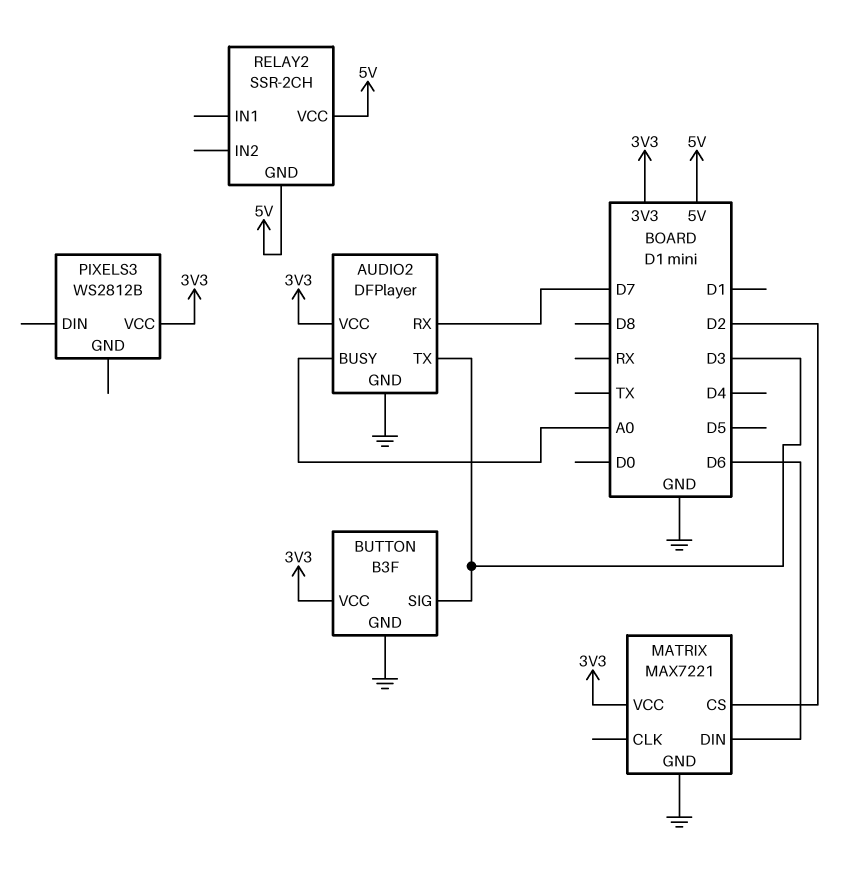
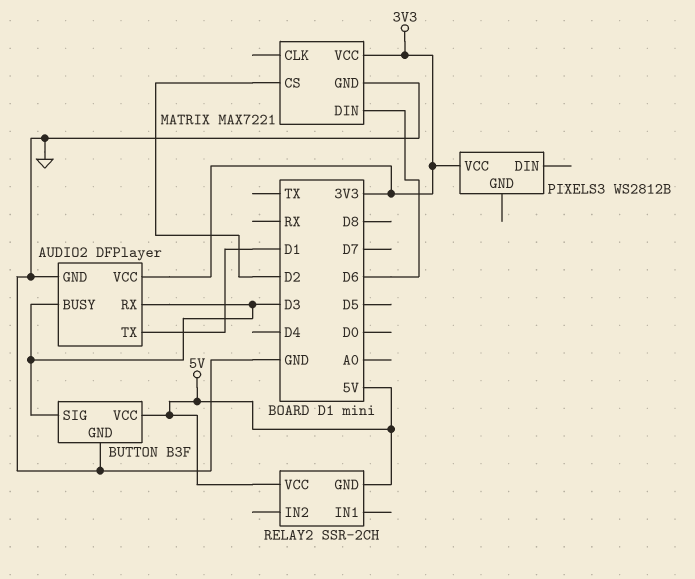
AUDIO2 pin BUSY: A0 -> D3
AUDIO2 pin RX: D7 -> D3
AUDIO2 pin TX: D3 -> D1
BUTTON pin VCC: 3V3 -> 5V

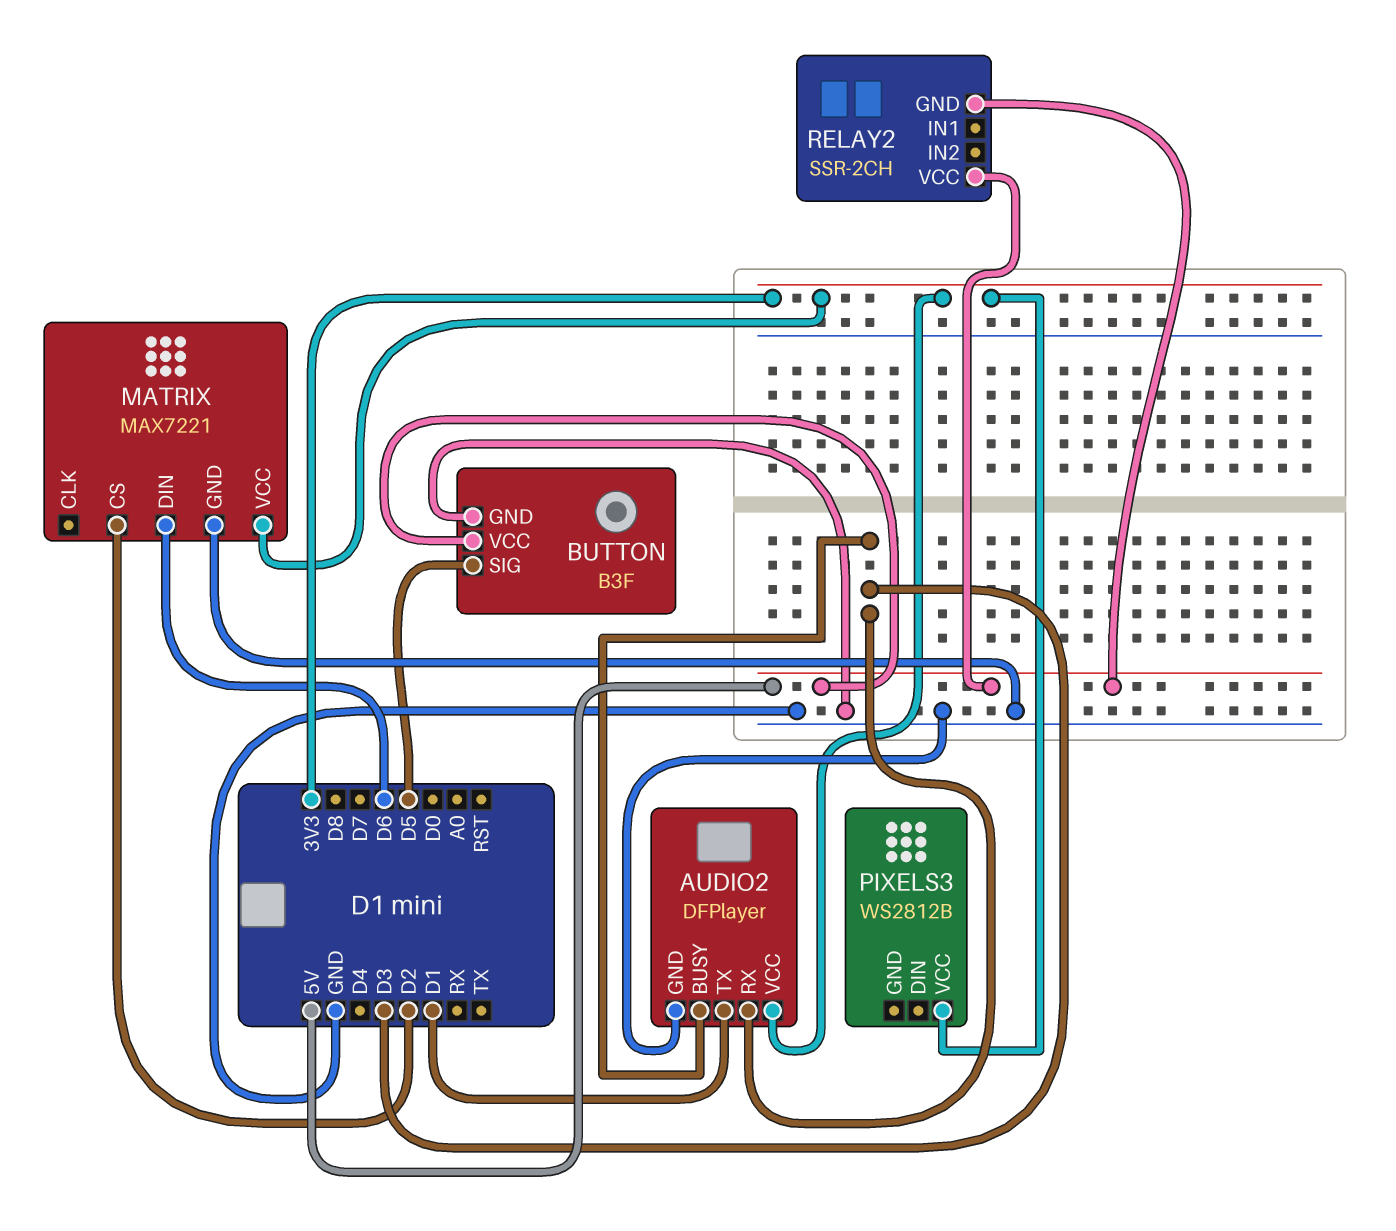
BUTTON pin SIG: D3 -> D5

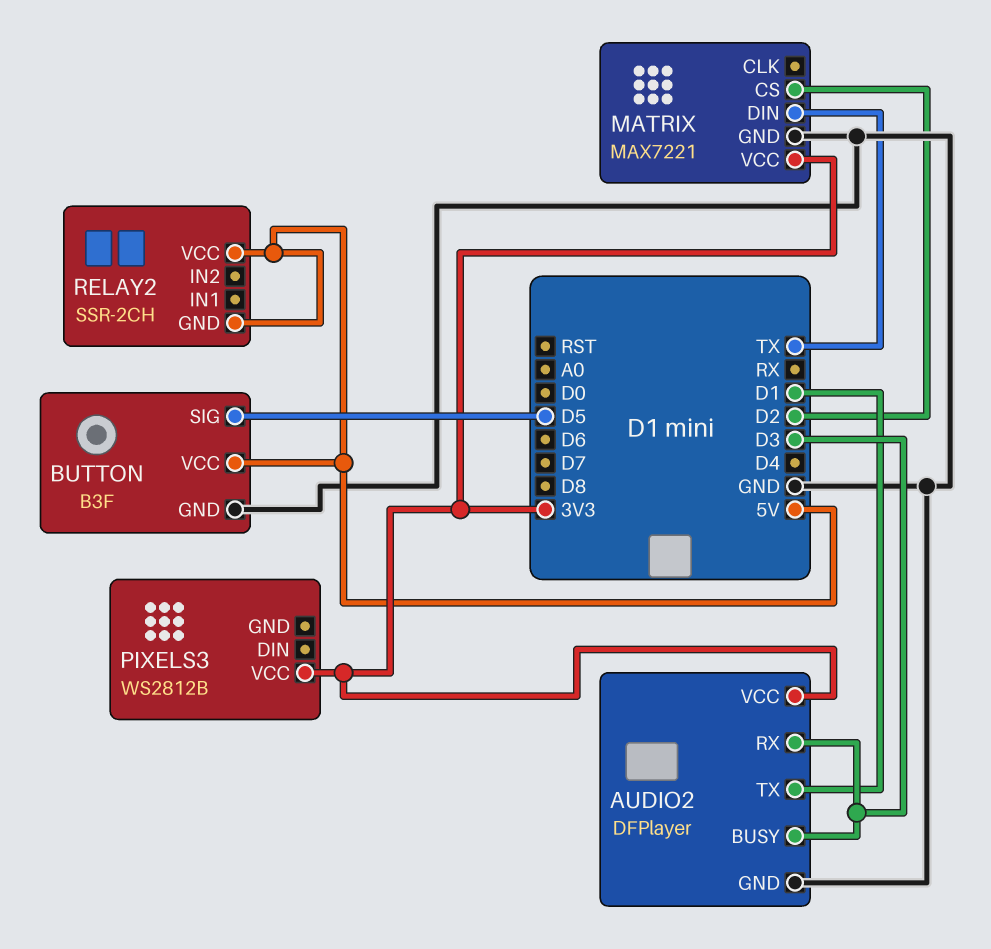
MATRIX pin DIN: D6 -> TX

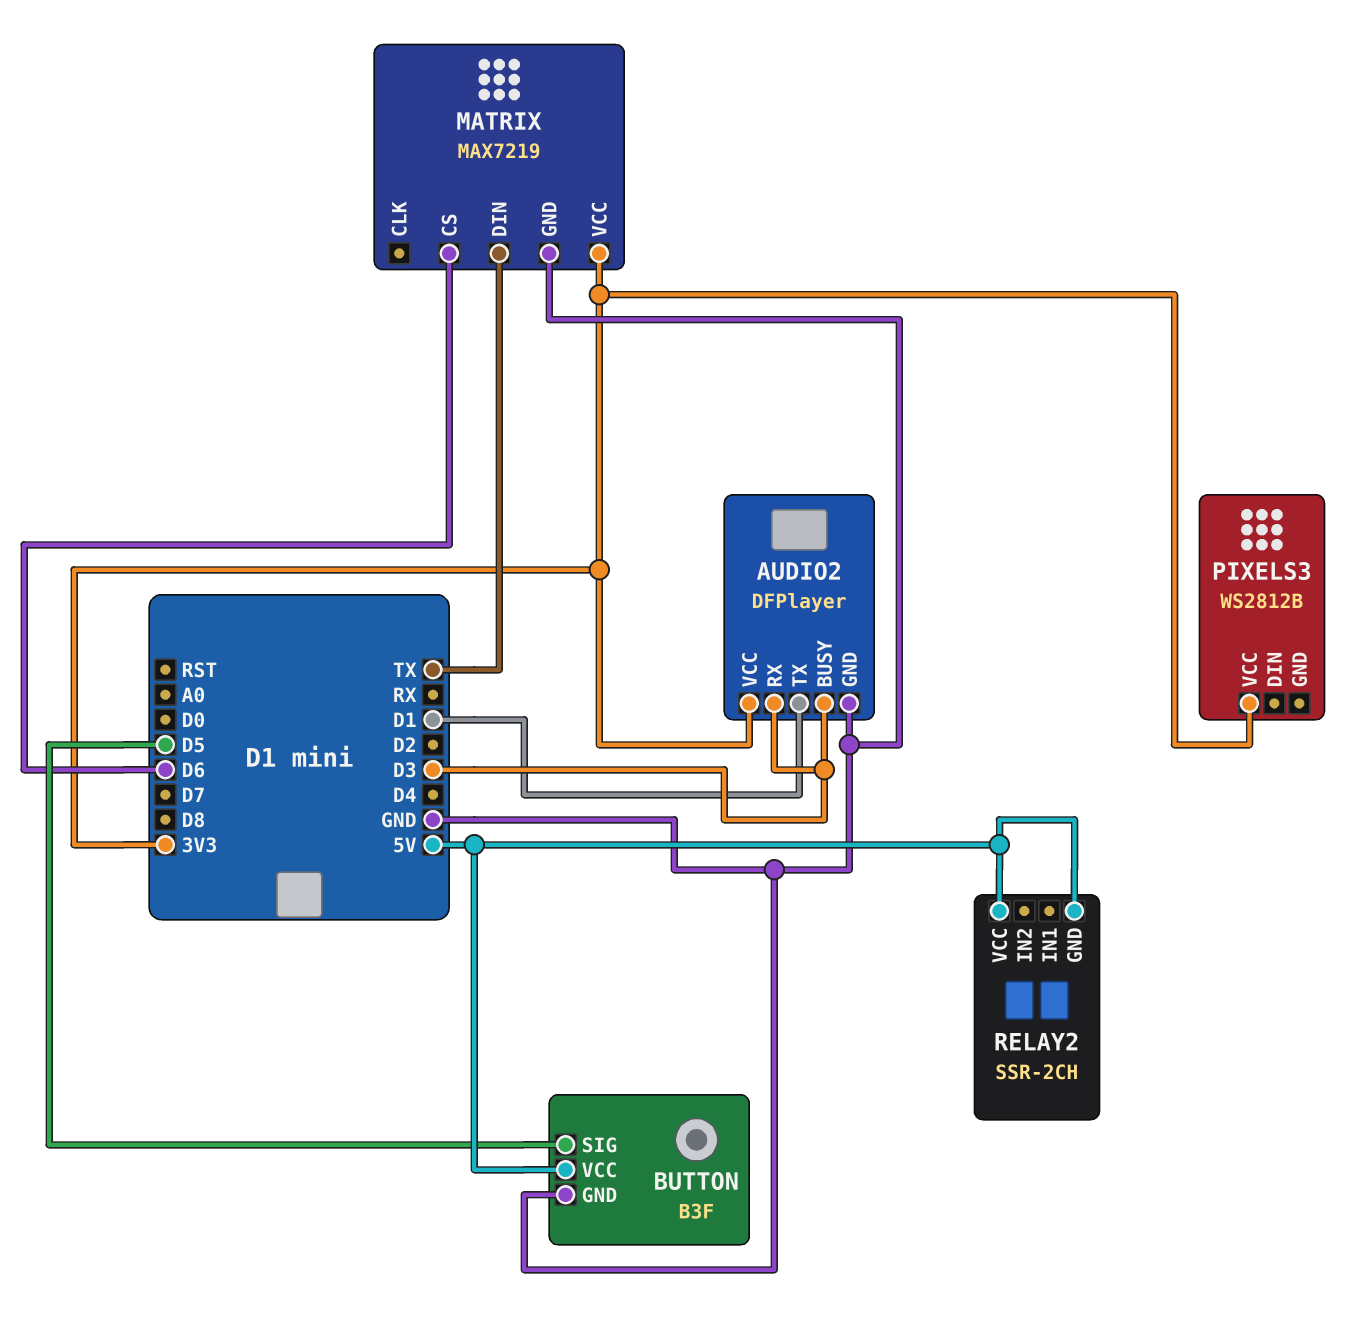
MATRIX: MAX7221 -> MAX7219
MATRIX pin CS: D2 -> D6

